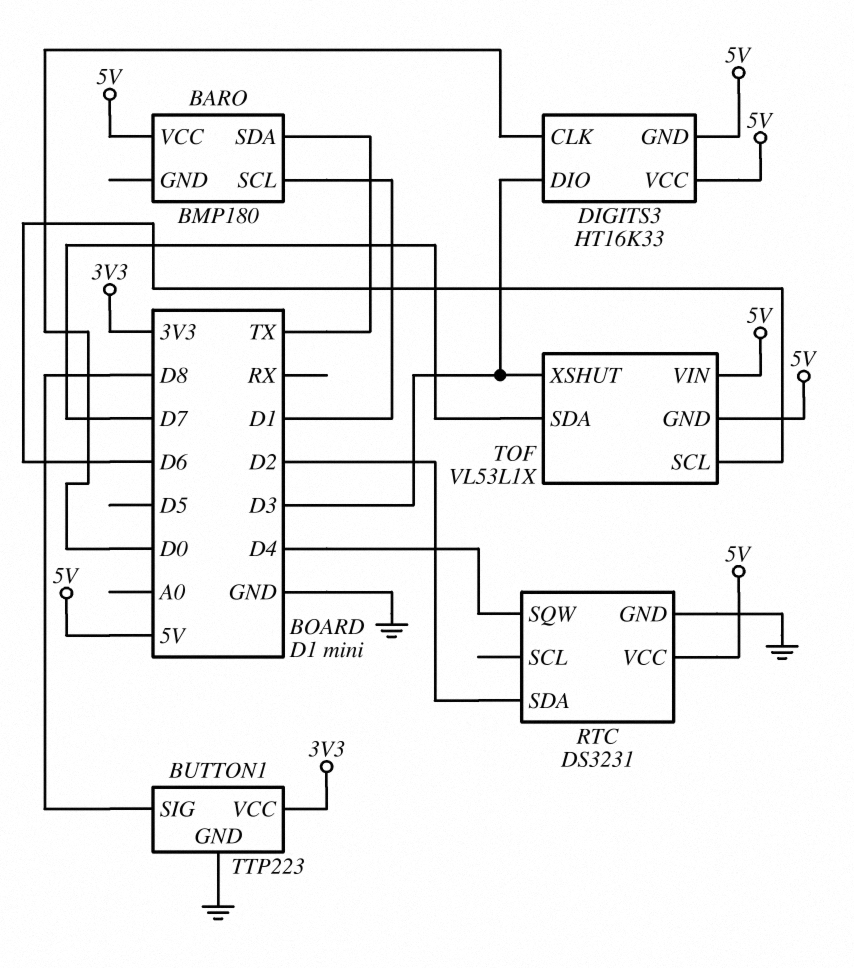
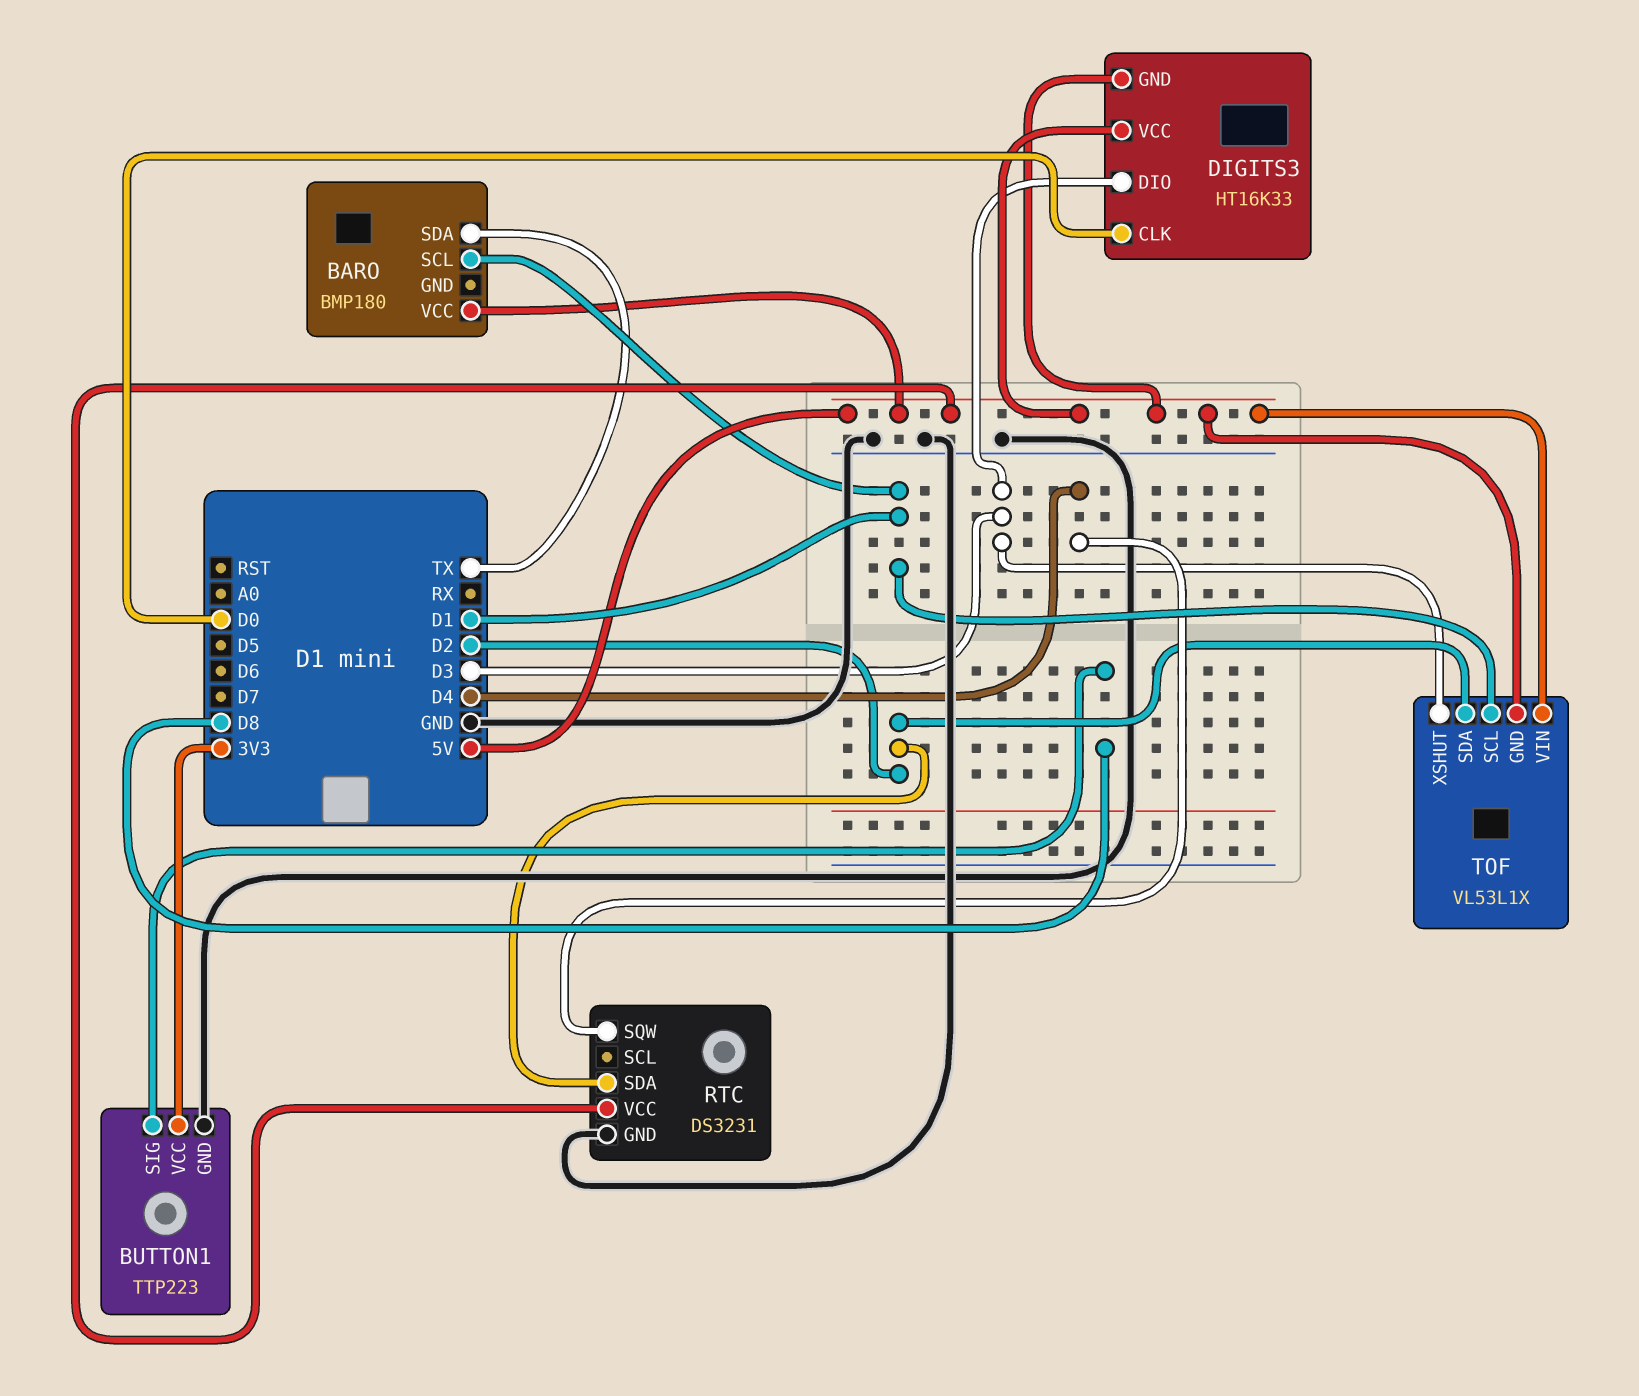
TOF pin SCL: D6 -> D1
TOF pin SDA: D7 -> D2

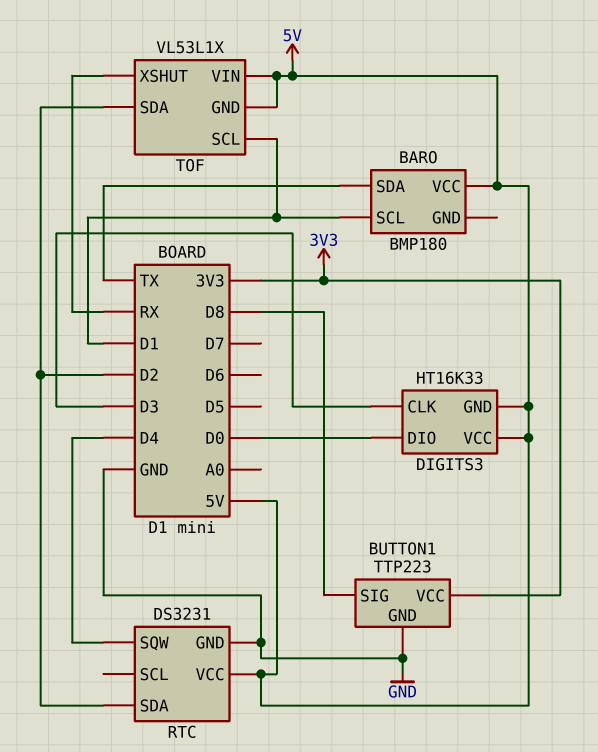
DIGITS3 pin CLK: D0 -> D3
DIGITS3 pin DIO: D3 -> D0
TOF pin XSHUT: D3 -> RX

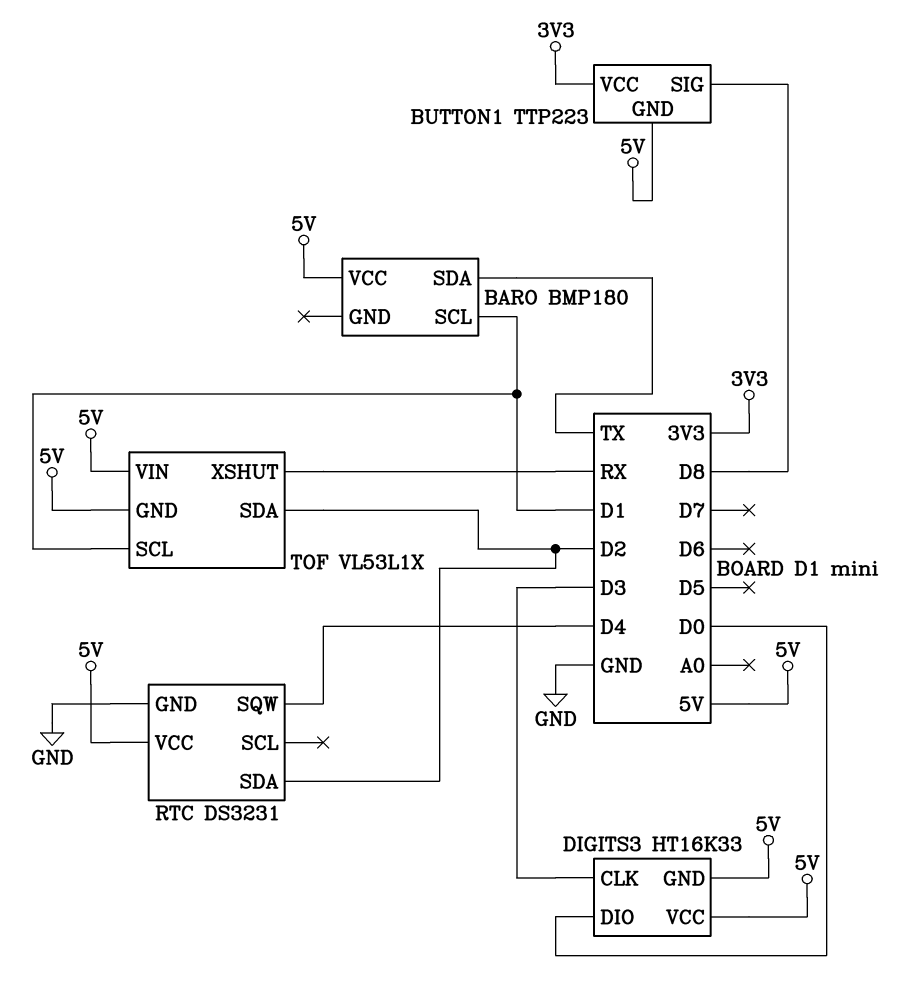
BUTTON1 pin GND: GND -> 5V

